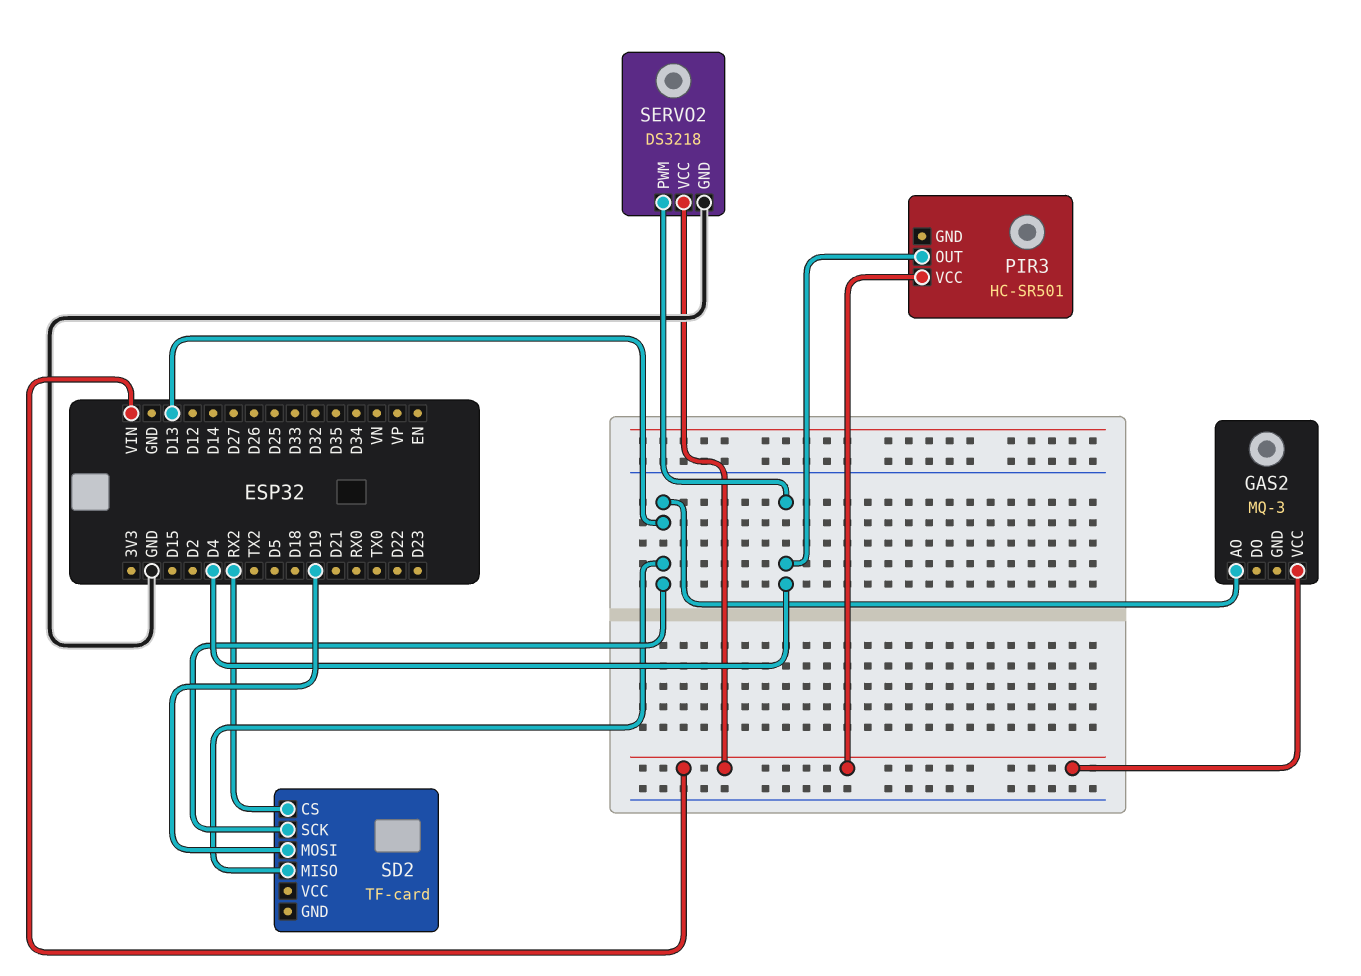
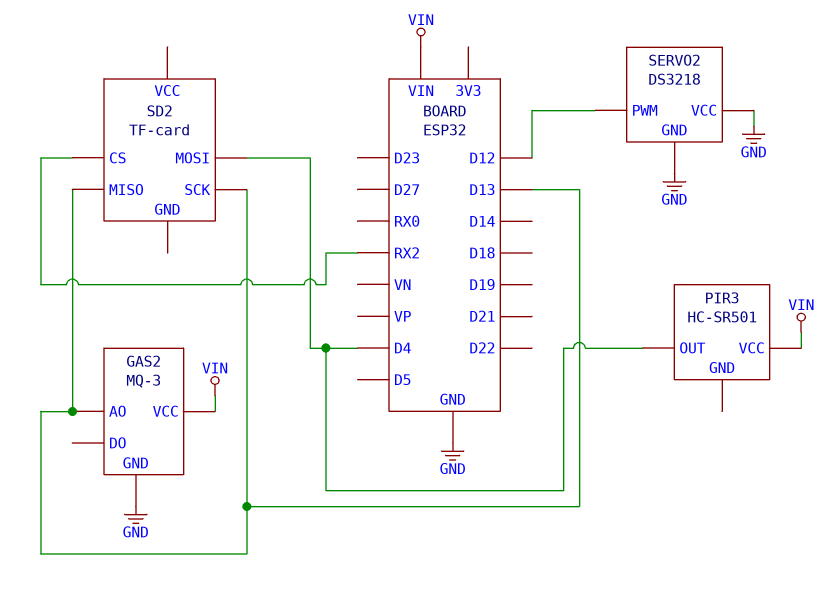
GAS2 pin GND: none -> GND
SD2 pin MOSI: D19 -> D4
SERVO2 pin PWM: D4 -> D12
SERVO2 pin VCC: VIN -> GND

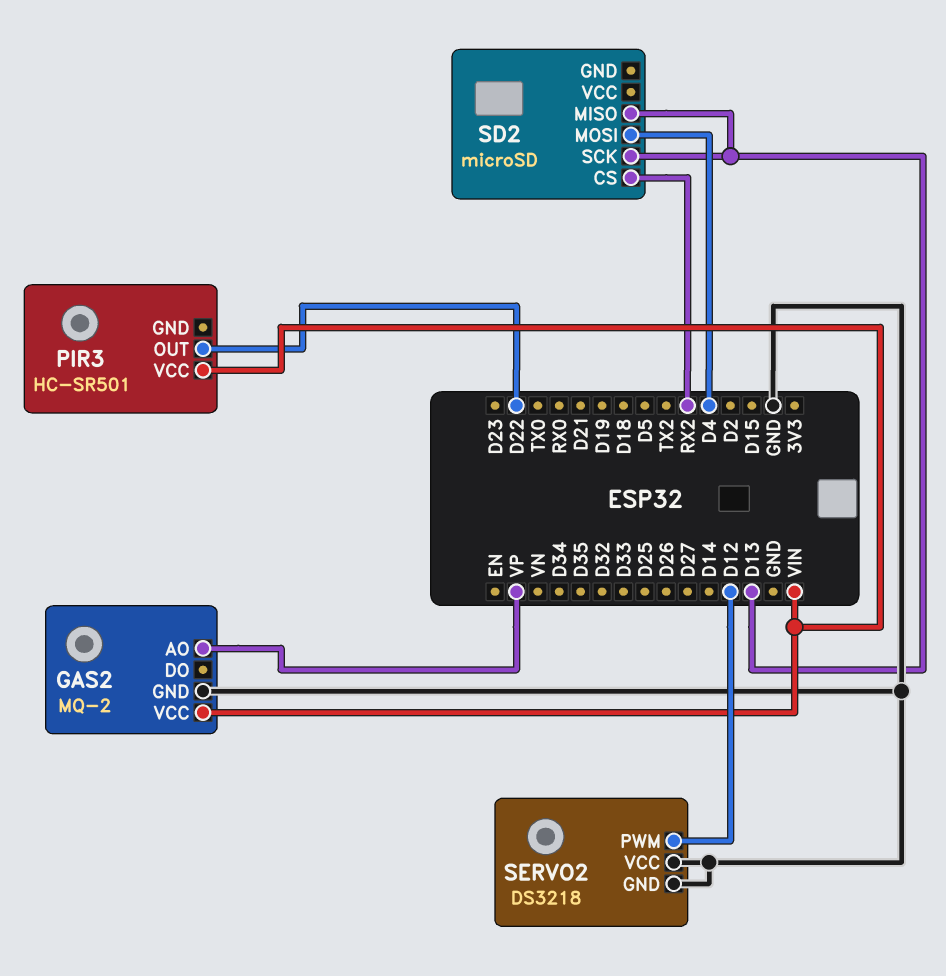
GAS2: MQ-3 -> MQ-2
GAS2 pin AO: D13 -> VP
PIR3 pin OUT: D4 -> D22
SD2: TF-card -> microSD

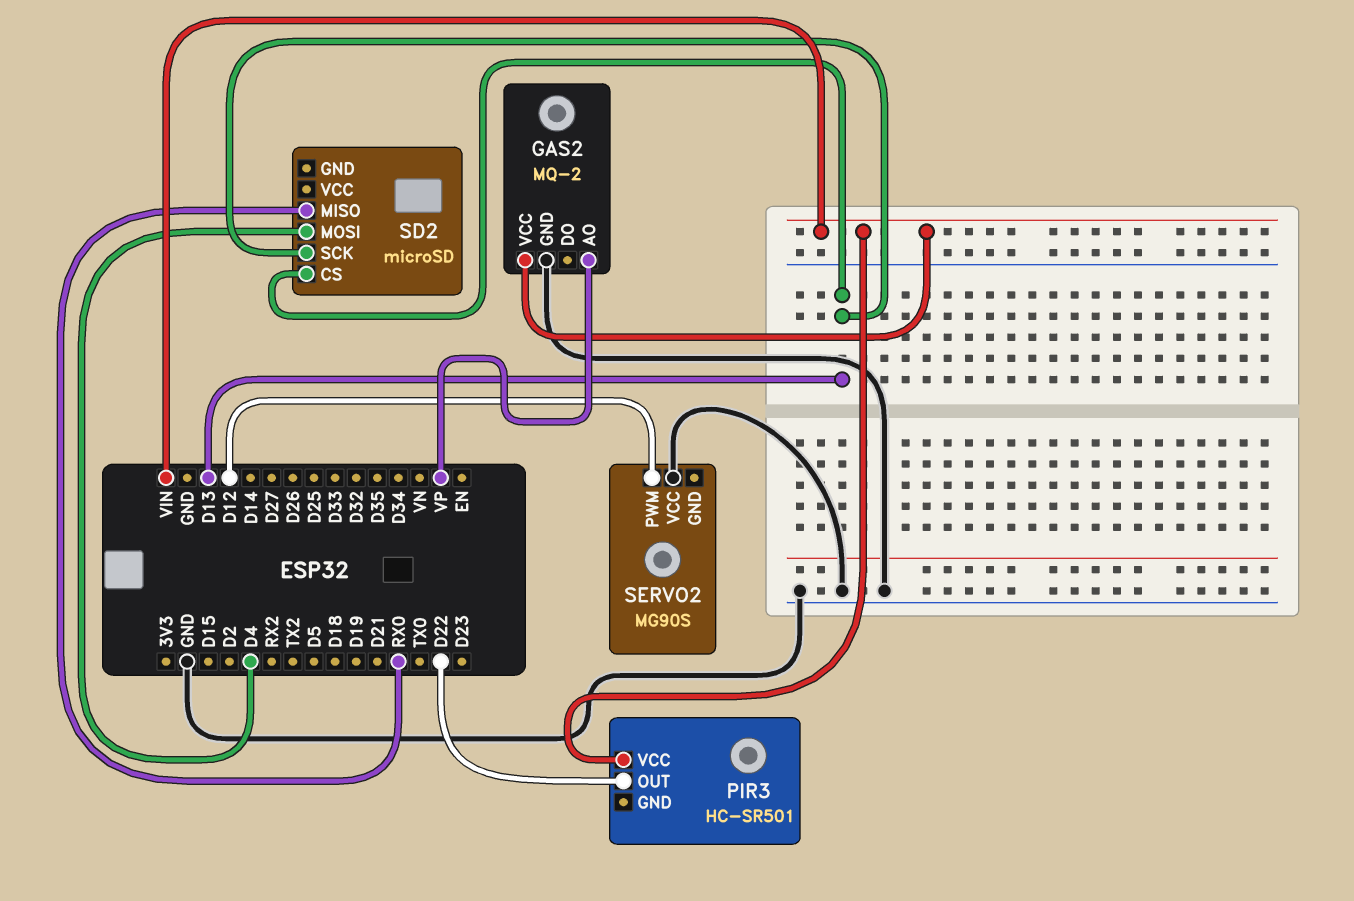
SD2 pin CS: RX2 -> D13
SD2 pin MISO: D13 -> RX0
SERVO2: DS3218 -> MG90S
SERVO2 pin GND: GND -> none

